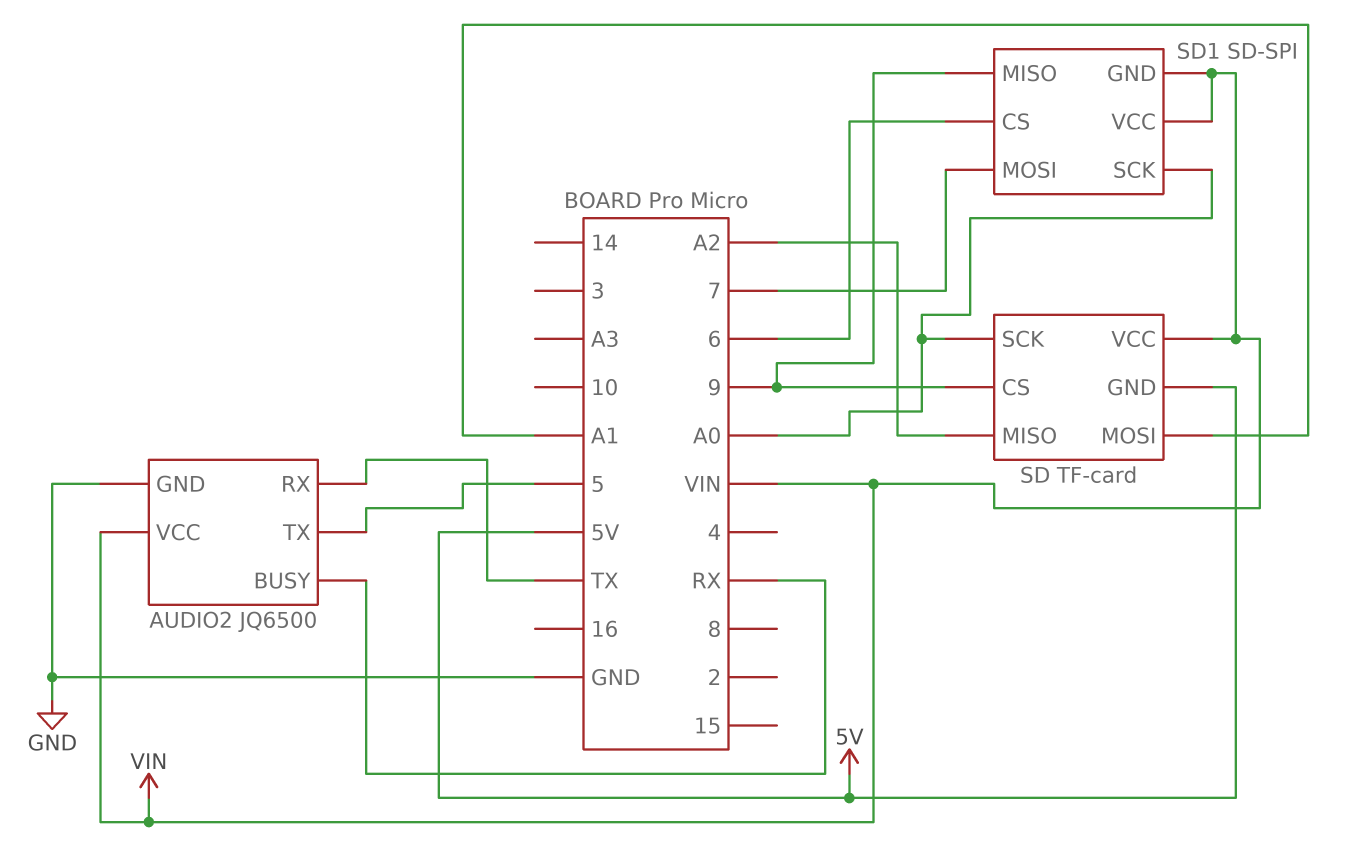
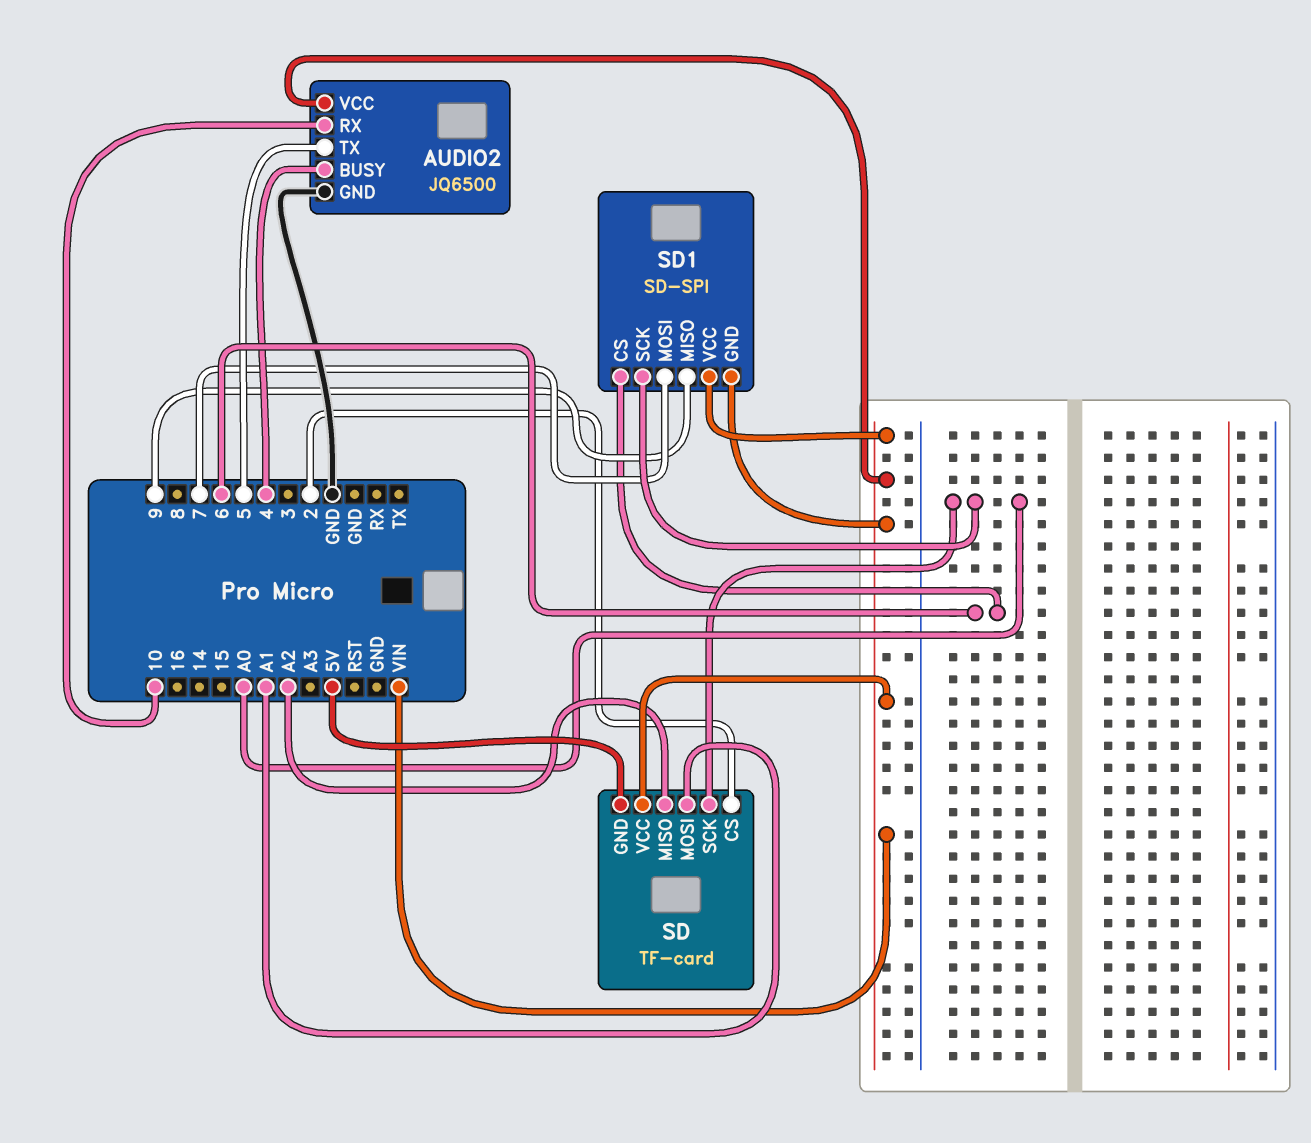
AUDIO2 pin BUSY: RX -> 4
AUDIO2 pin RX: TX -> 10
SD pin CS: 9 -> 2

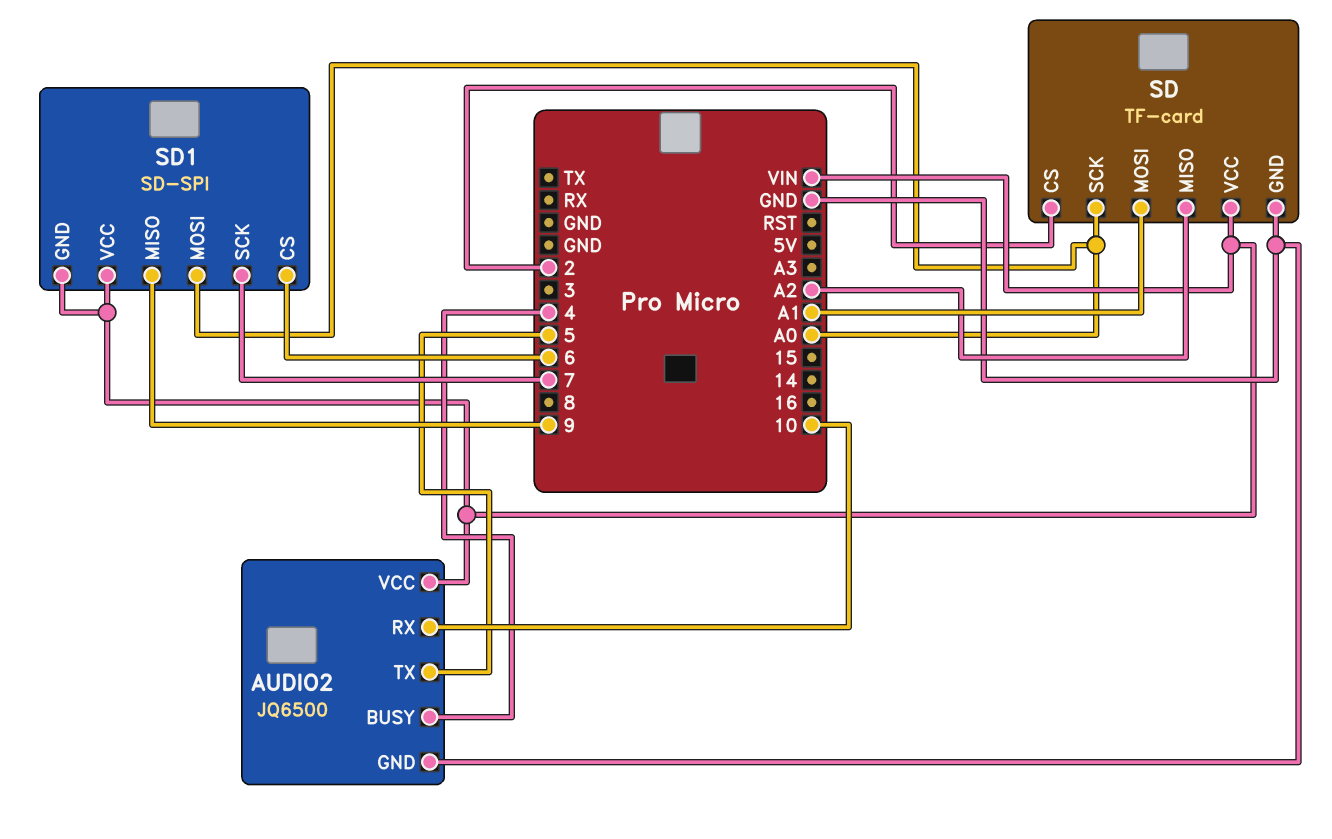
SD pin GND: 5V -> GND
SD1 pin MOSI: 7 -> A0
SD1 pin SCK: A0 -> 7

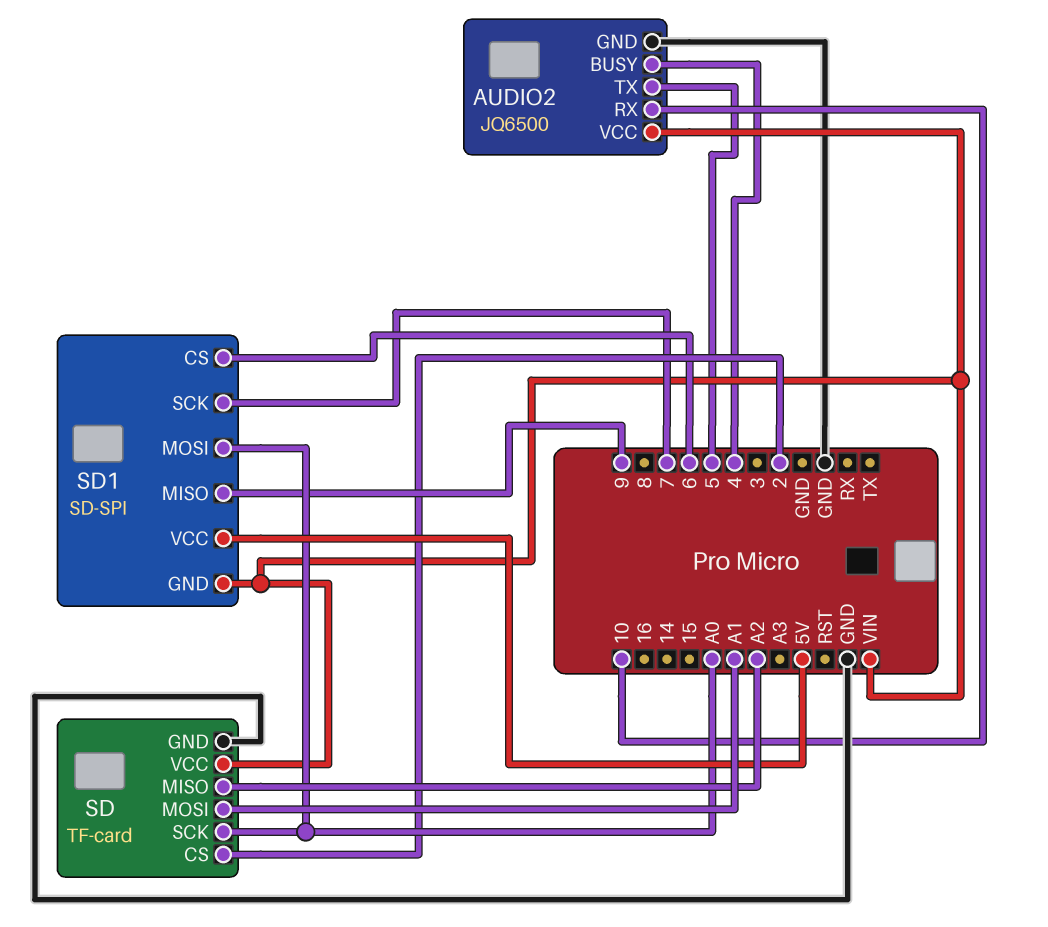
SD1 pin VCC: VIN -> 5V

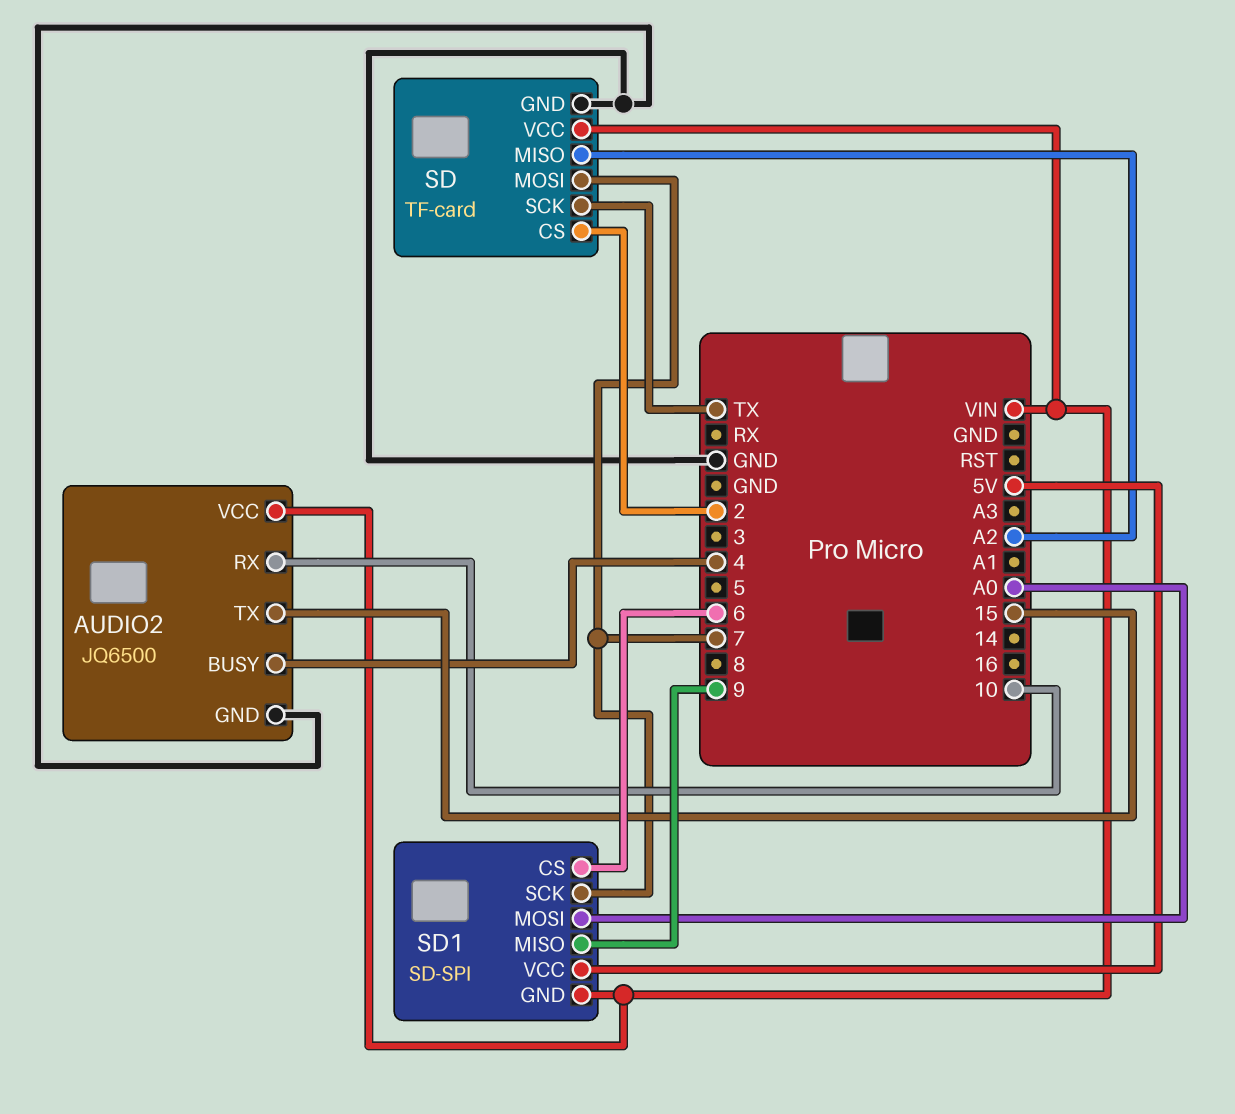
AUDIO2 pin TX: 5 -> 15
SD pin MOSI: A1 -> 7
SD pin SCK: A0 -> TX

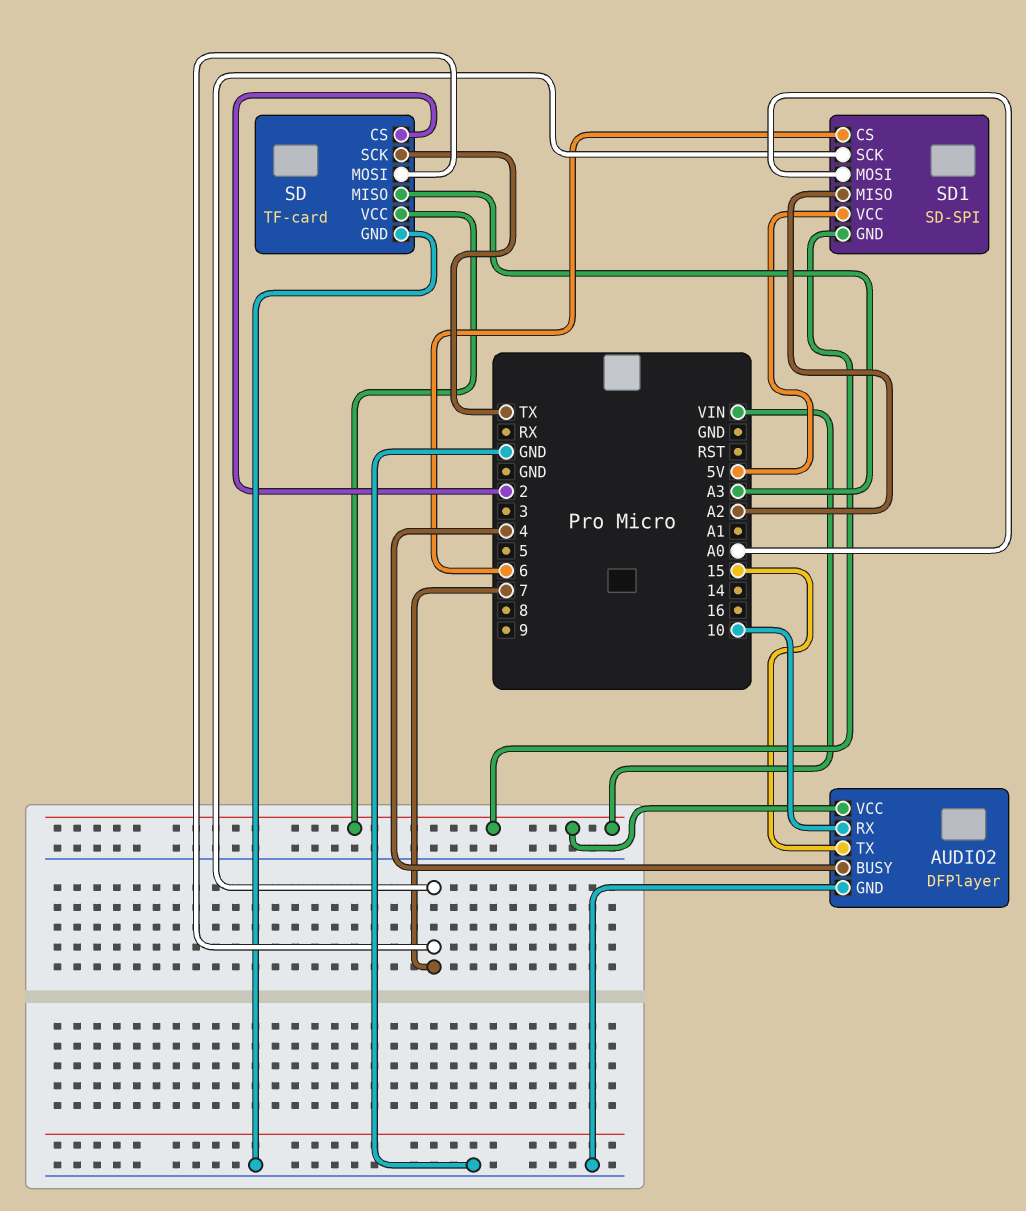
AUDIO2: JQ6500 -> DFPlayer
SD pin MISO: A2 -> A3
SD1 pin MISO: 9 -> A2

